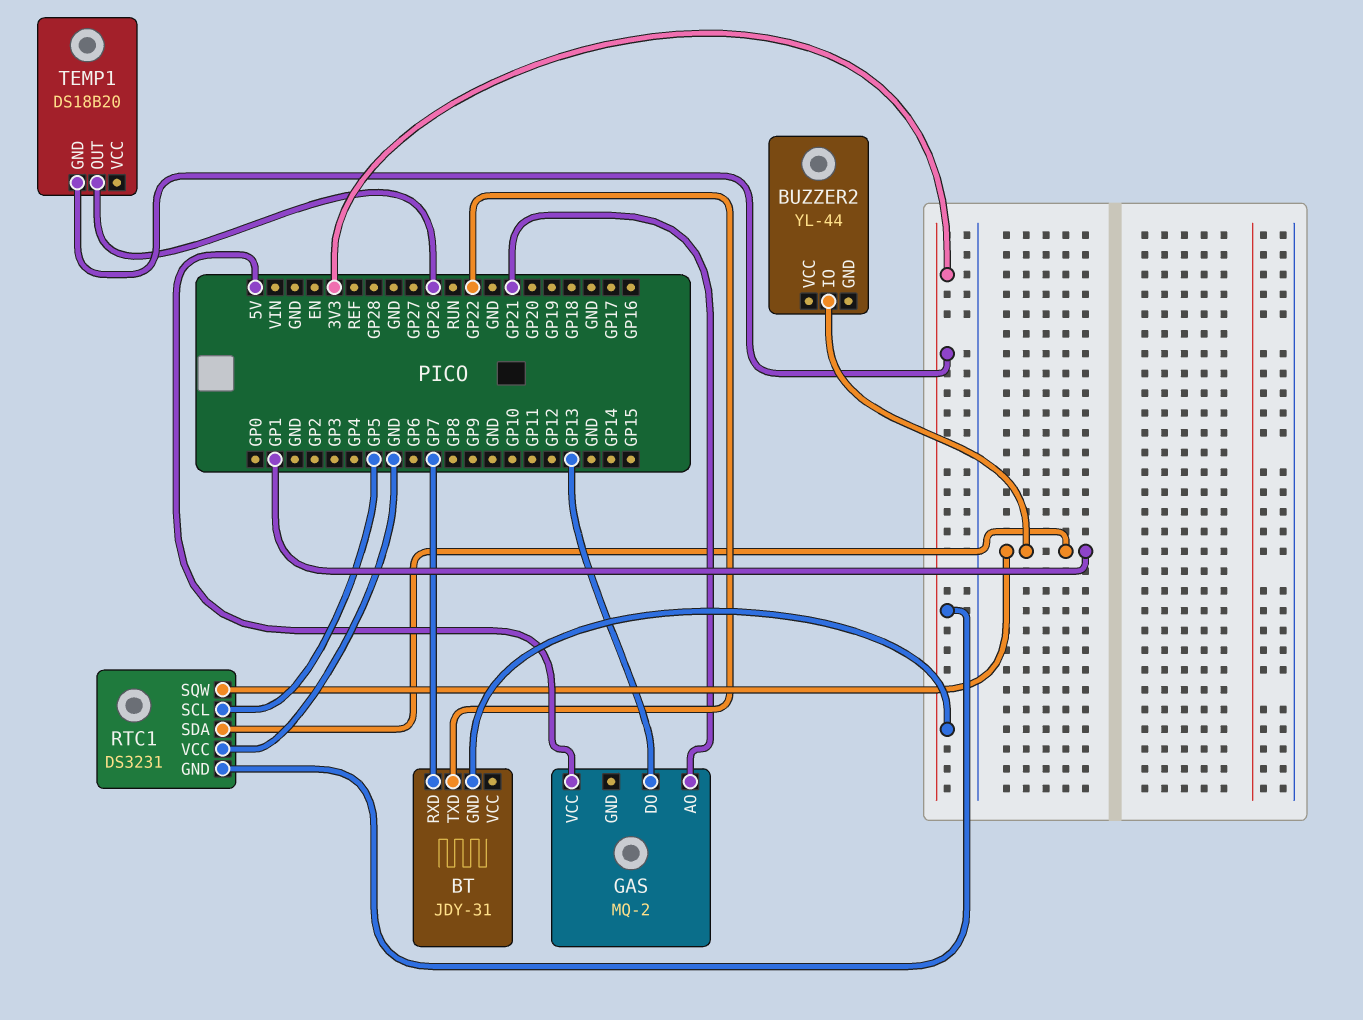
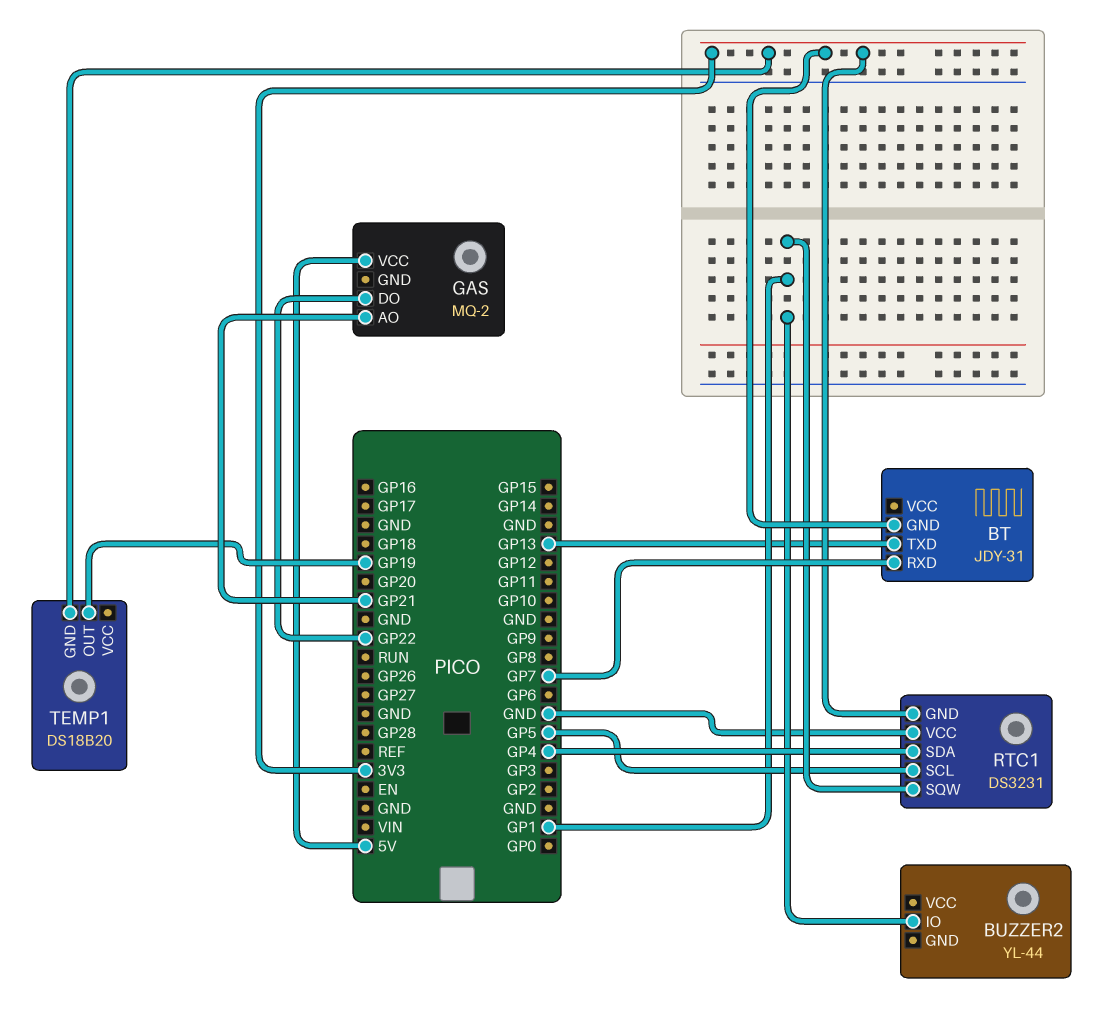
BT pin TXD: GP22 -> GP13
GAS pin DO: GP13 -> GP22
RTC1 pin SDA: GP1 -> GP4
TEMP1 pin OUT: GP26 -> GP19

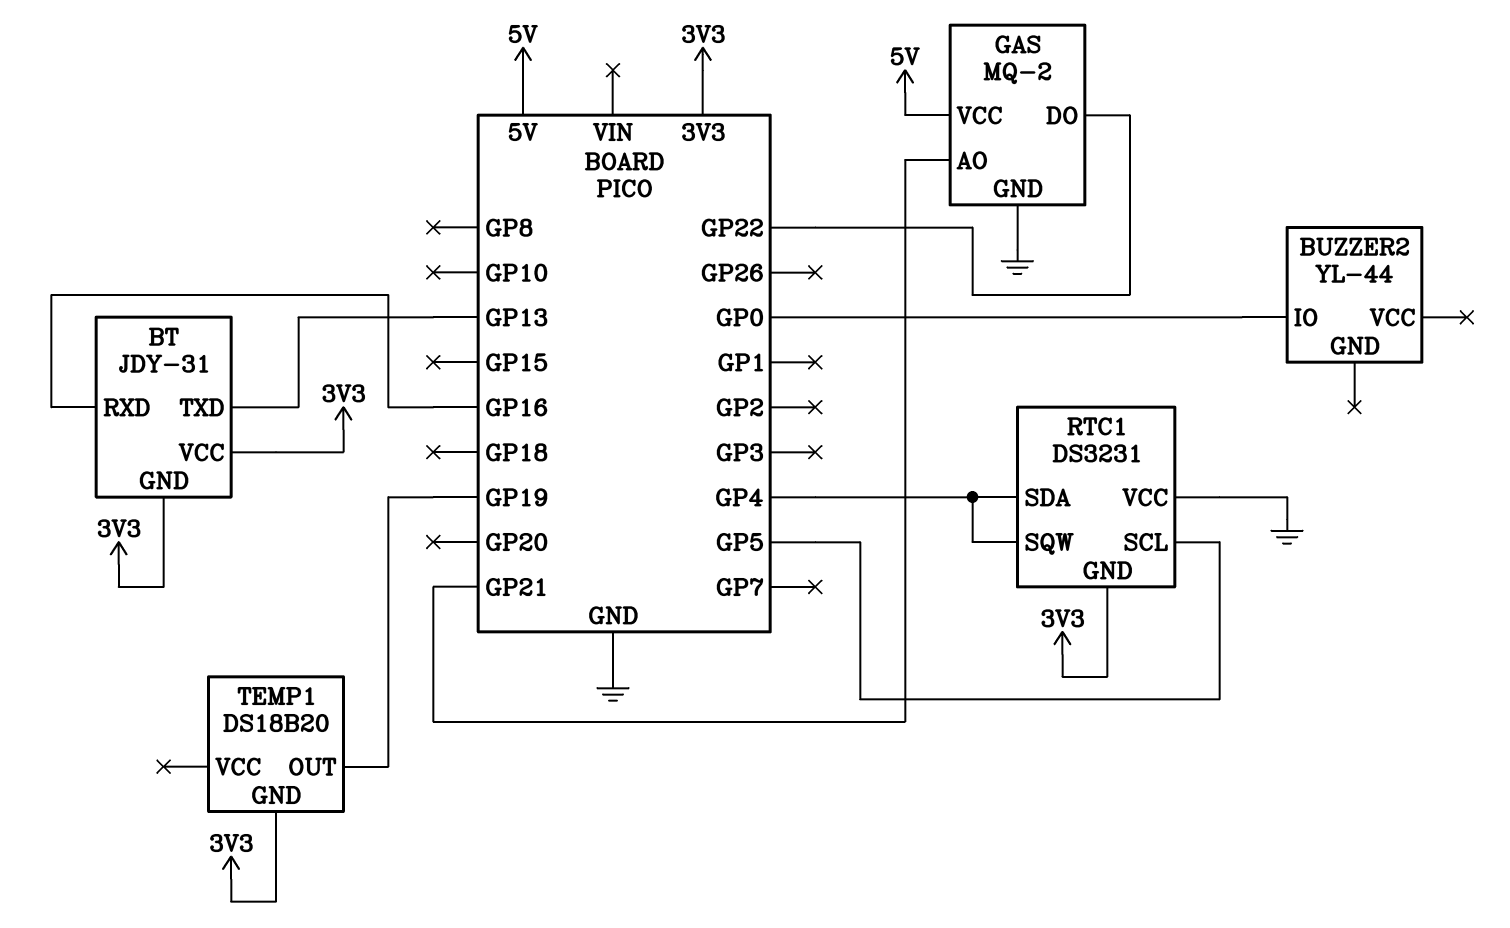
BT pin RXD: GP7 -> GP16
BT pin VCC: none -> 3V3
BUZZER2 pin IO: GP1 -> GP0
GAS pin GND: none -> GND
RTC1 pin SQW: GP1 -> GP4

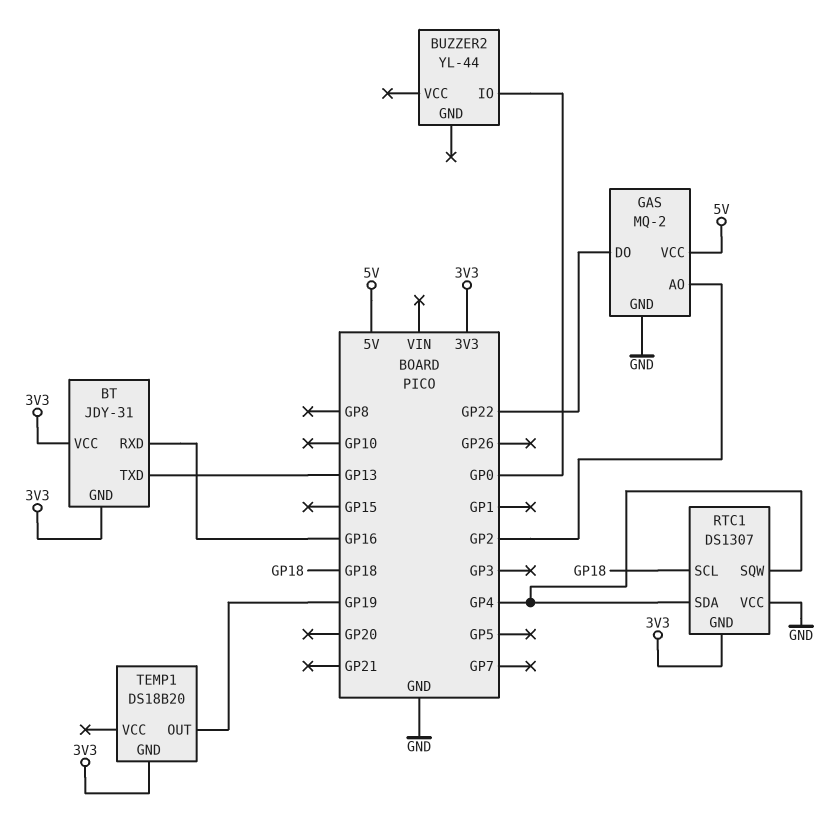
GAS pin AO: GP21 -> GP2
RTC1: DS3231 -> DS1307
RTC1 pin SCL: GP5 -> GP18

